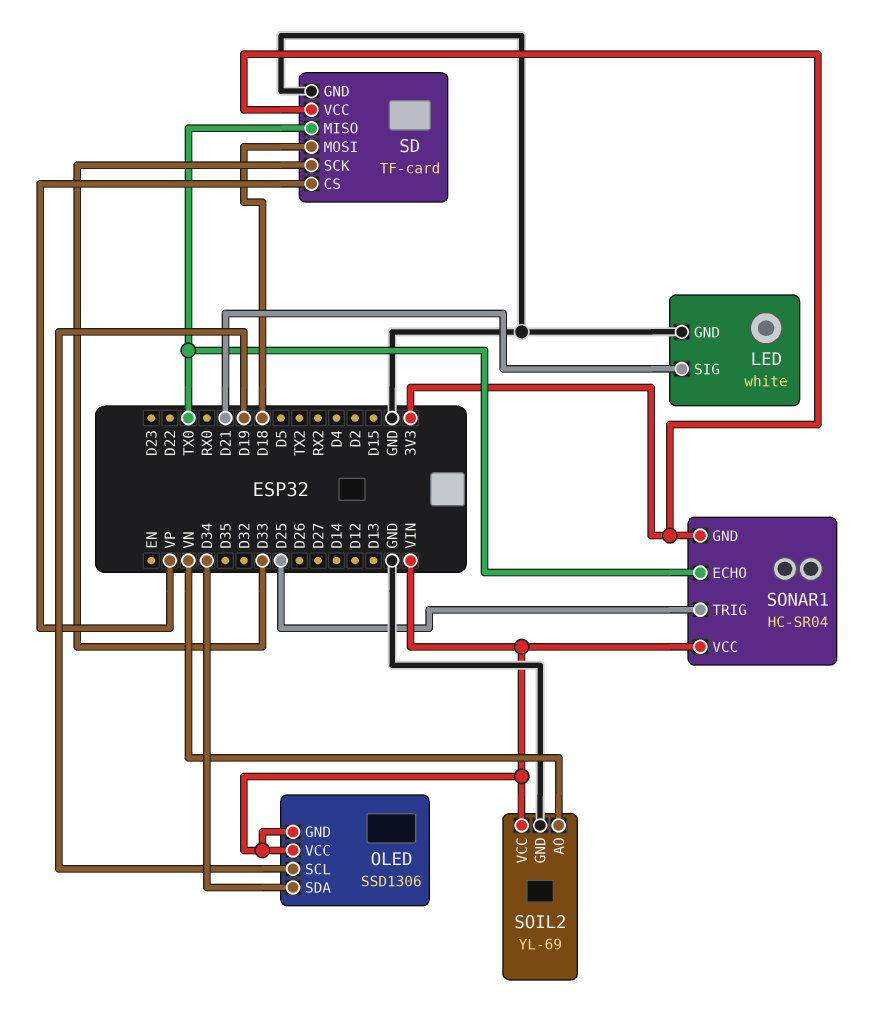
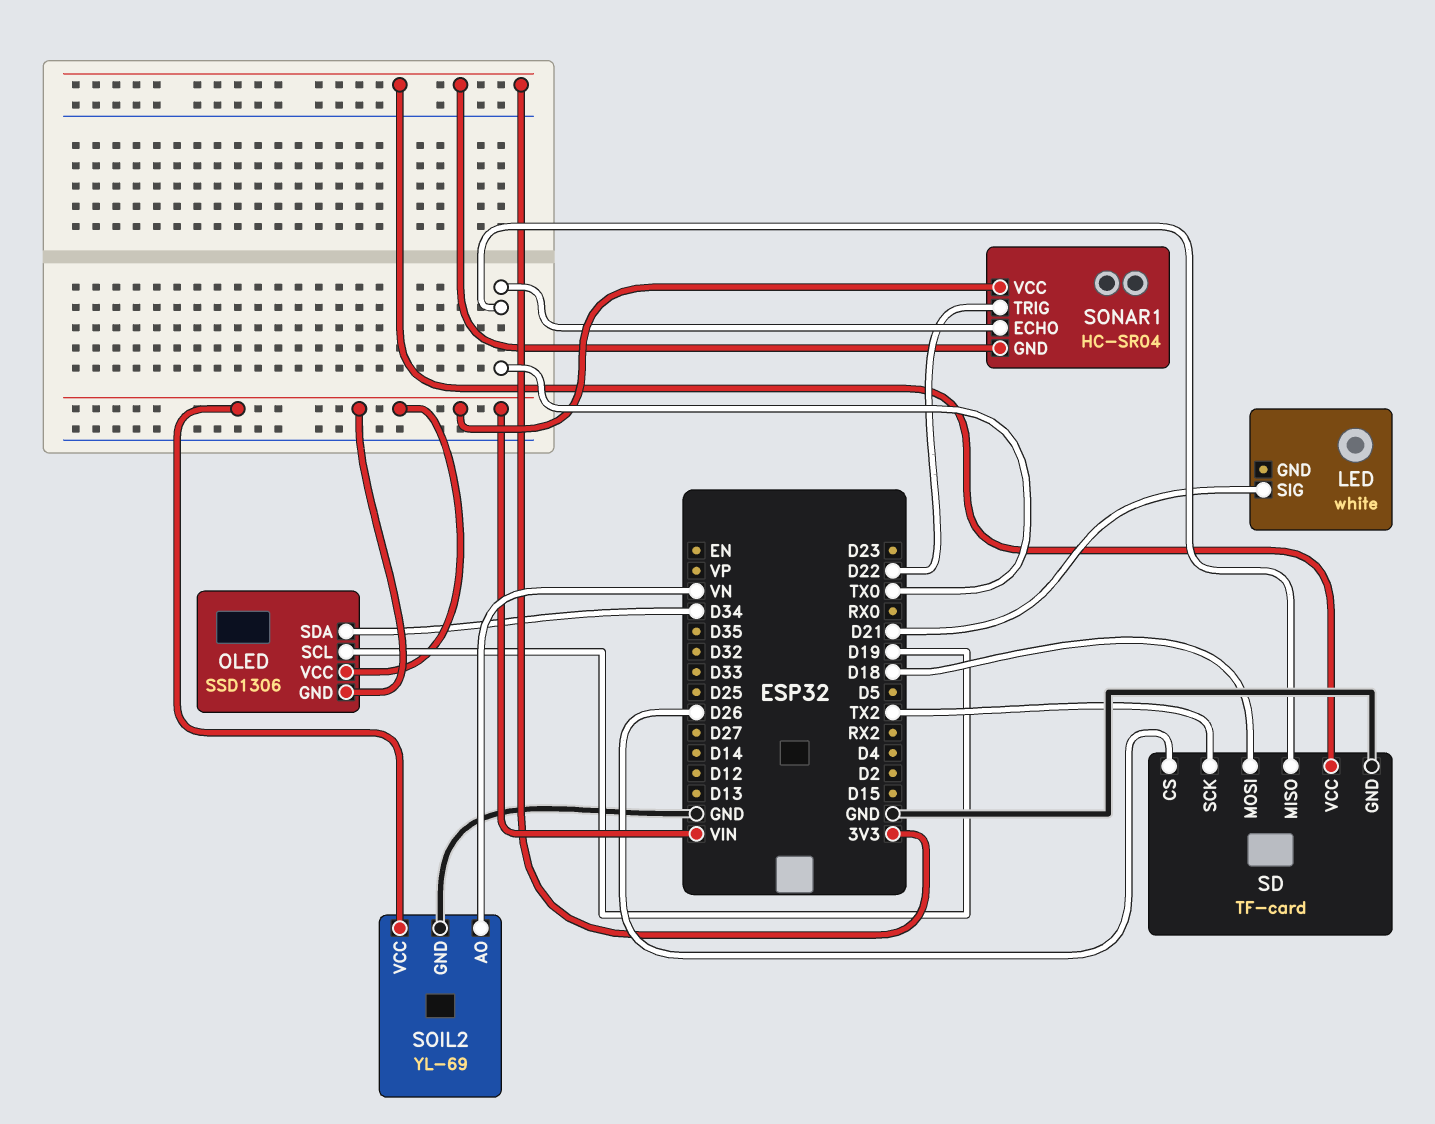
LED pin GND: GND -> none
SD pin CS: VP -> D26
SD pin SCK: D33 -> TX2
SONAR1 pin TRIG: D25 -> D22

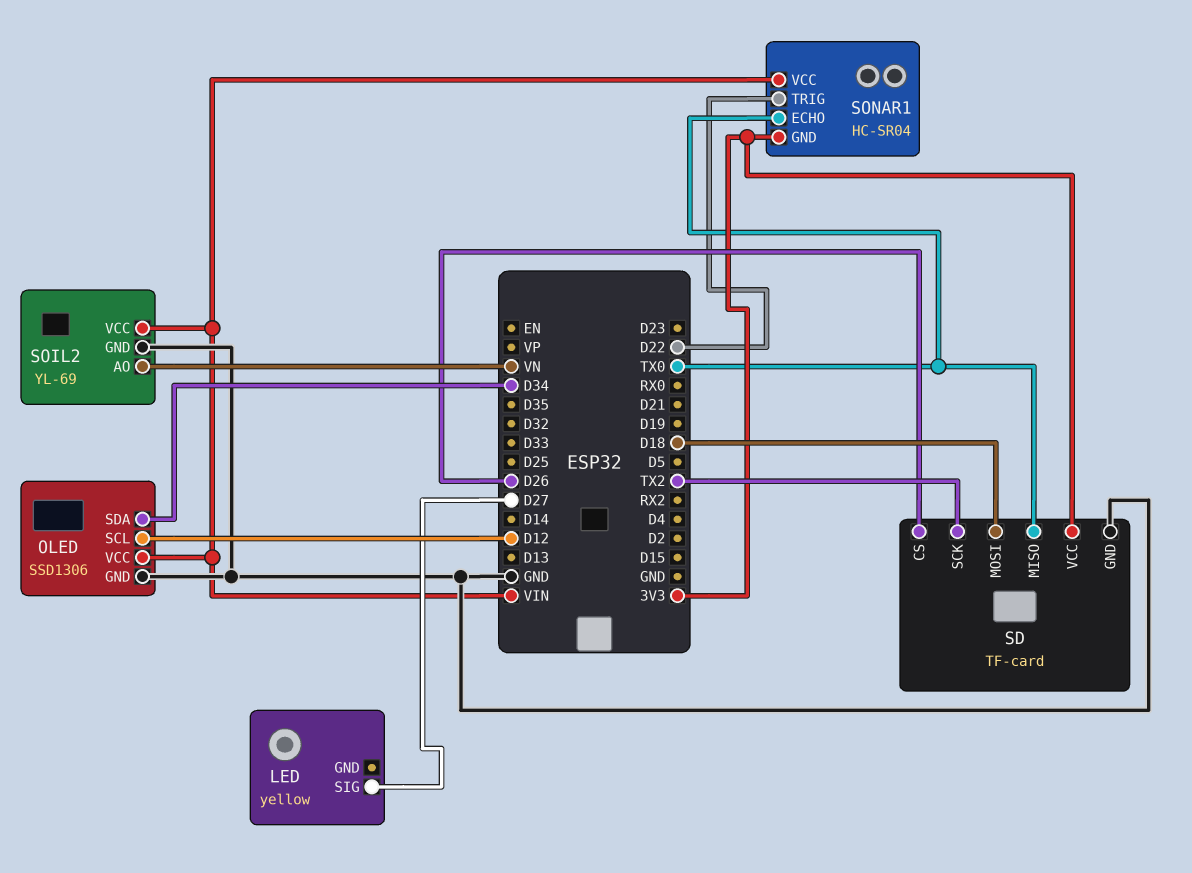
LED: white -> yellow
LED pin SIG: D21 -> D27
OLED pin GND: VIN -> GND
OLED pin SCL: D19 -> D12

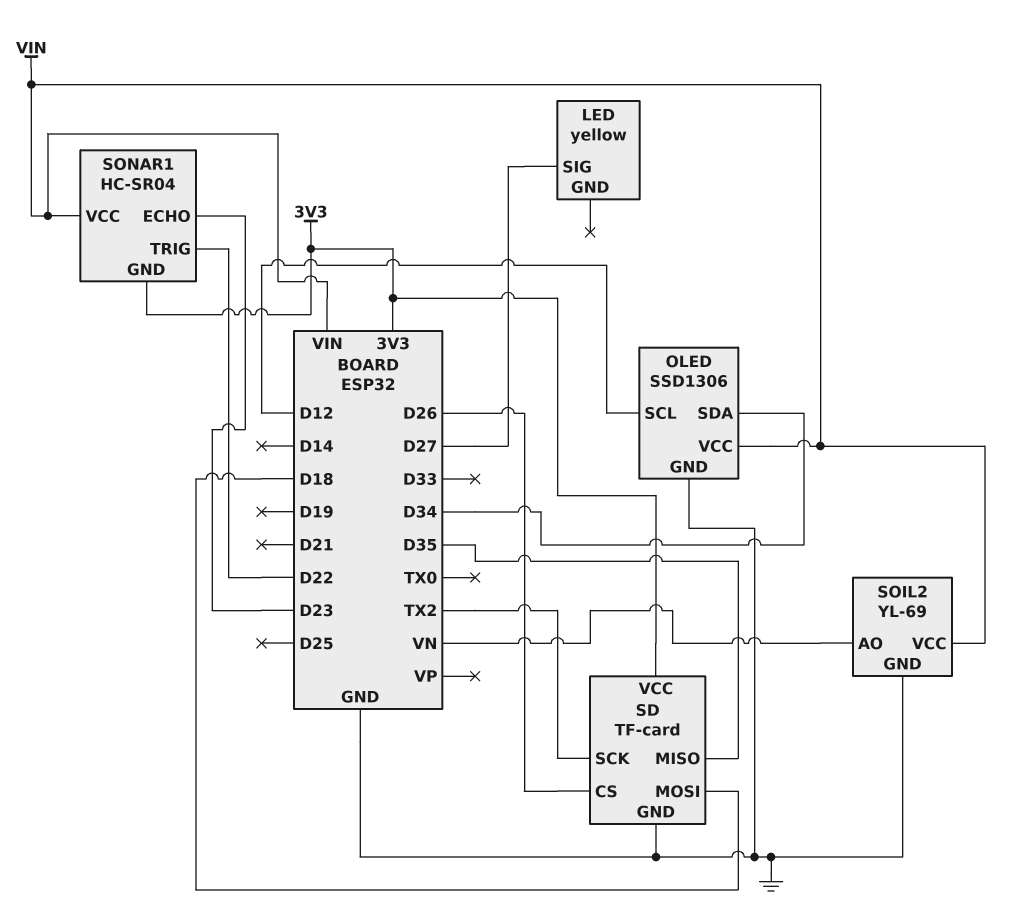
SD pin MISO: TX0 -> D35
SONAR1 pin ECHO: TX0 -> D23

